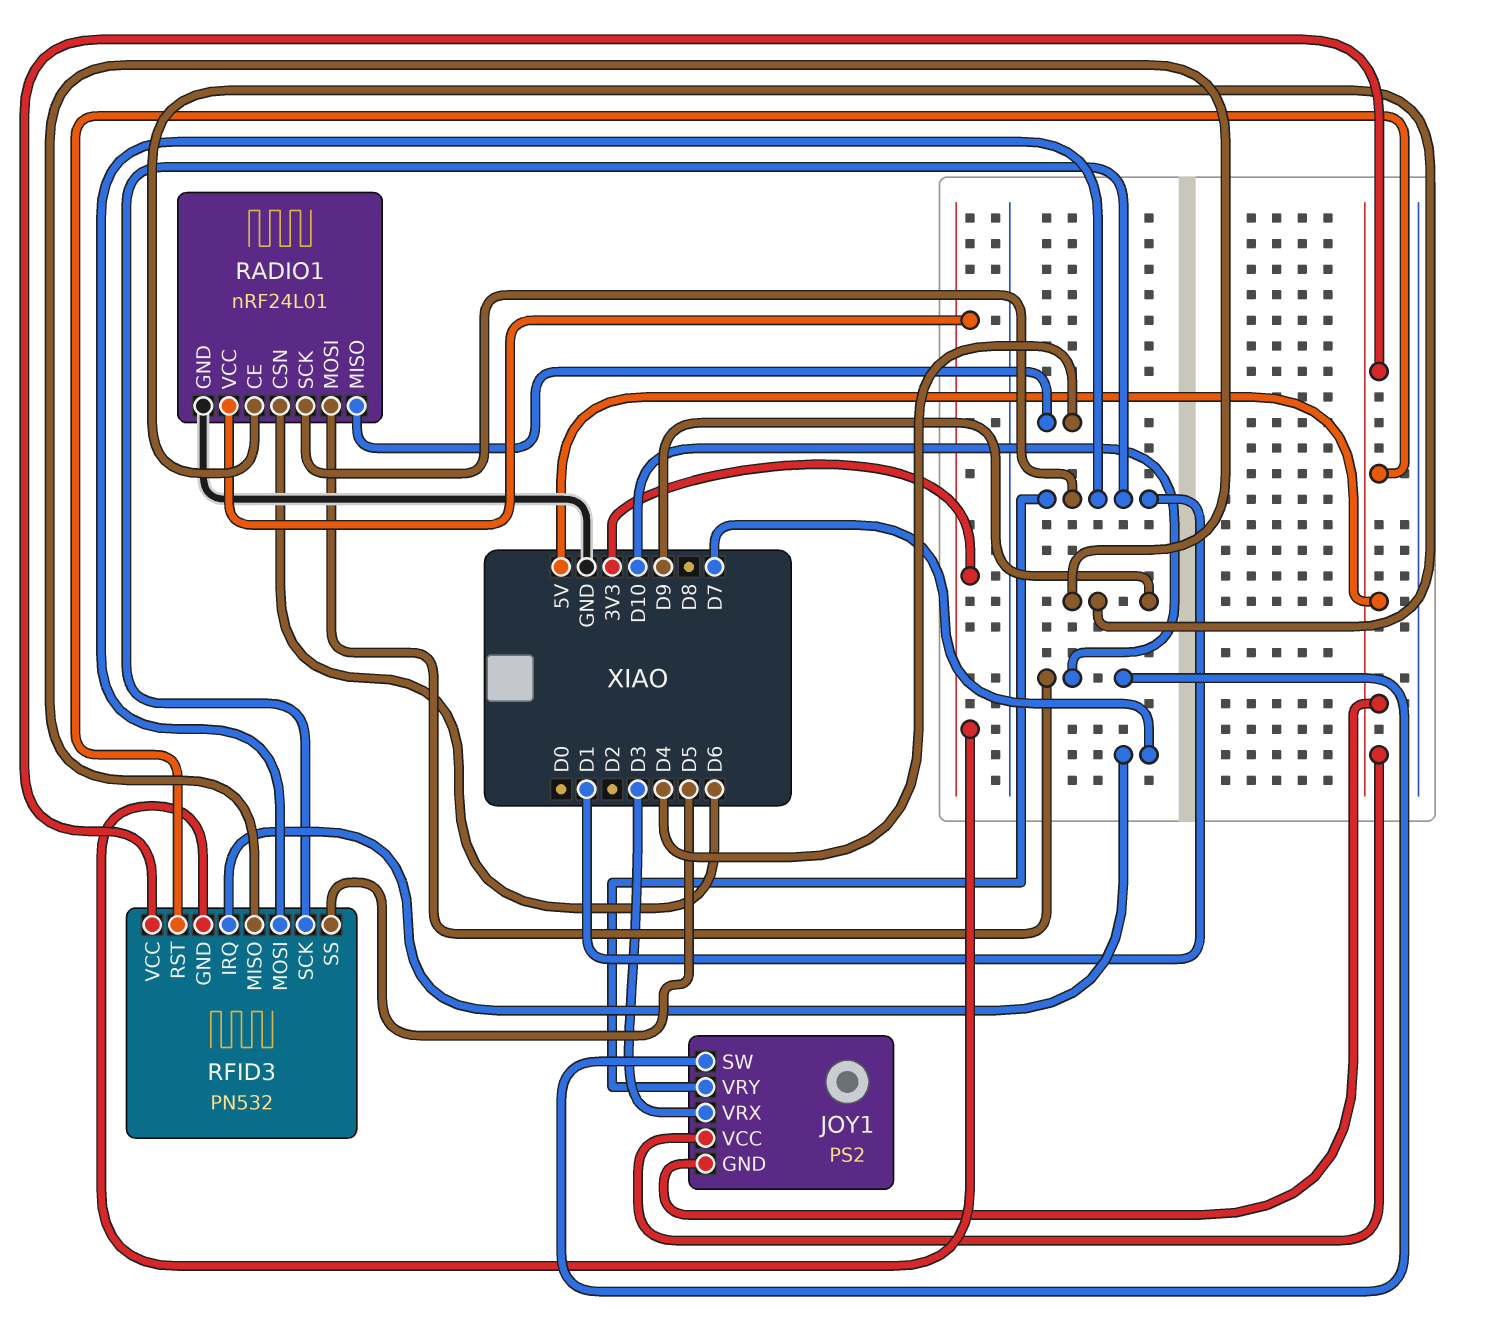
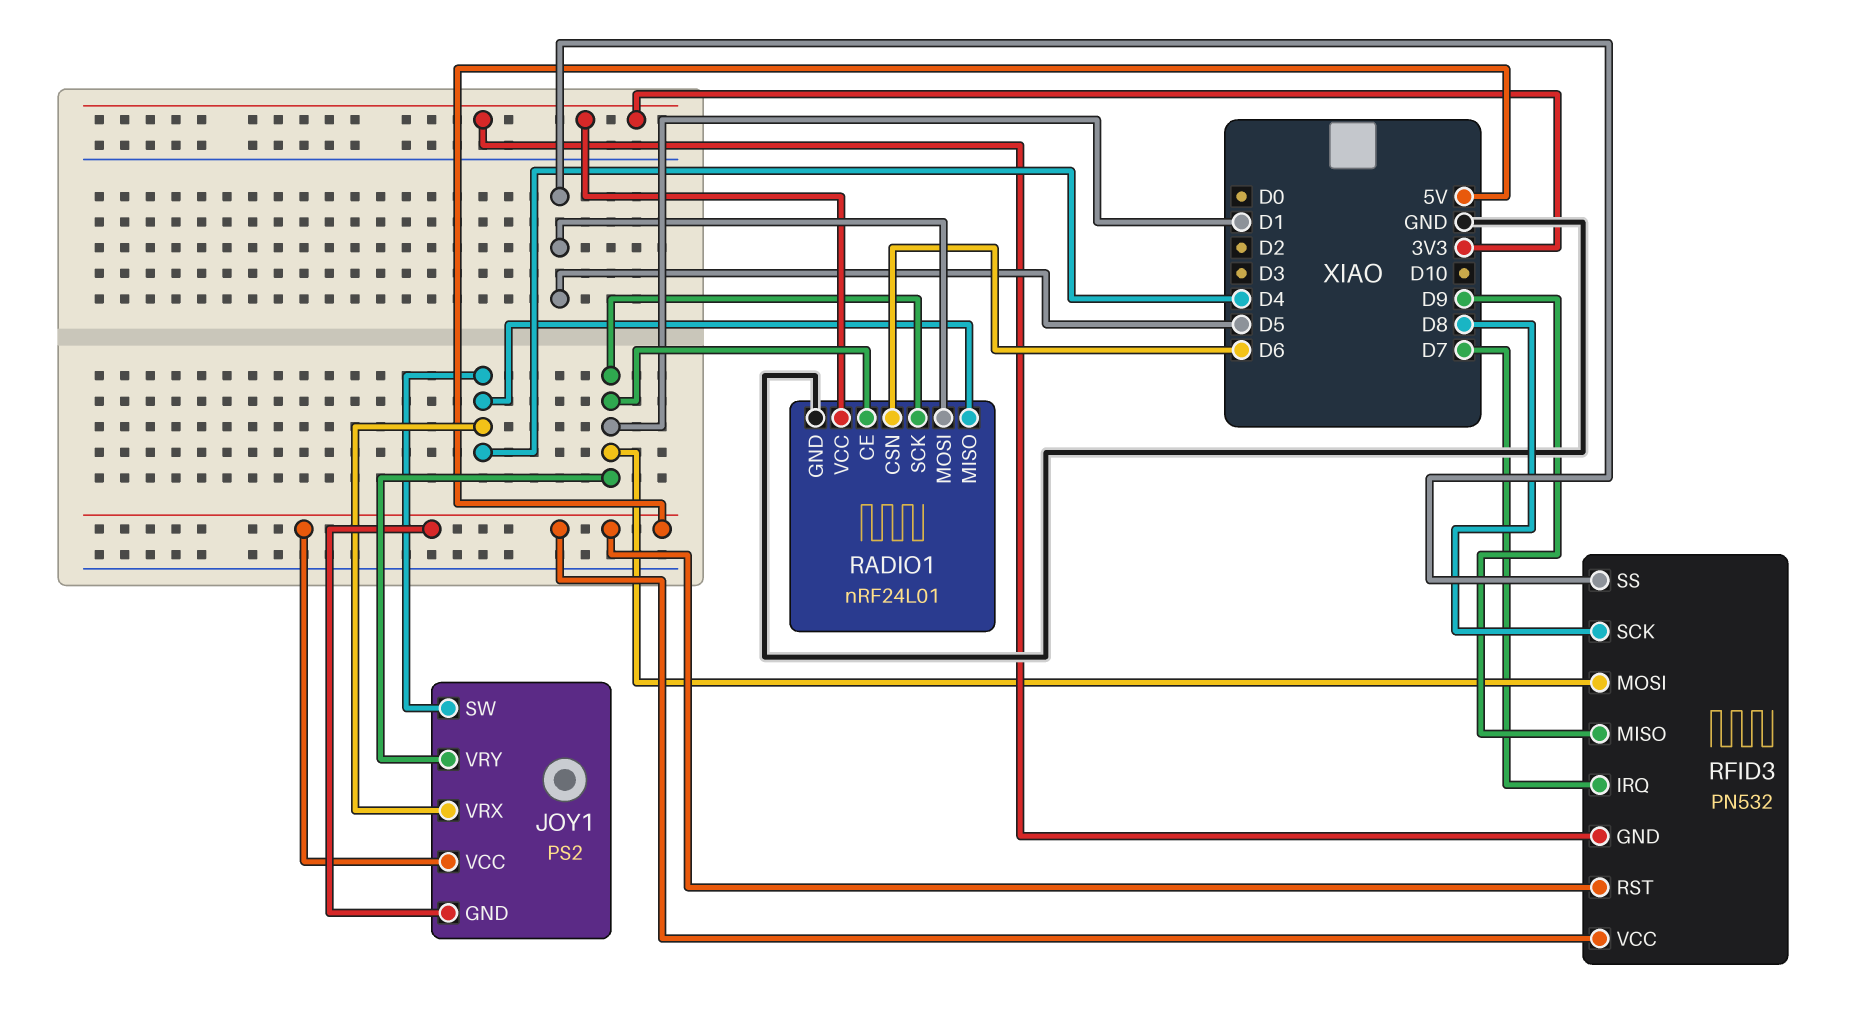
JOY1 pin SW: D10 -> D4
JOY1 pin VRX: D3 -> D4
RADIO1 pin CE: D9 -> D1
RADIO1 pin MOSI: D10 -> D5
RFID3 pin SCK: D1 -> D8

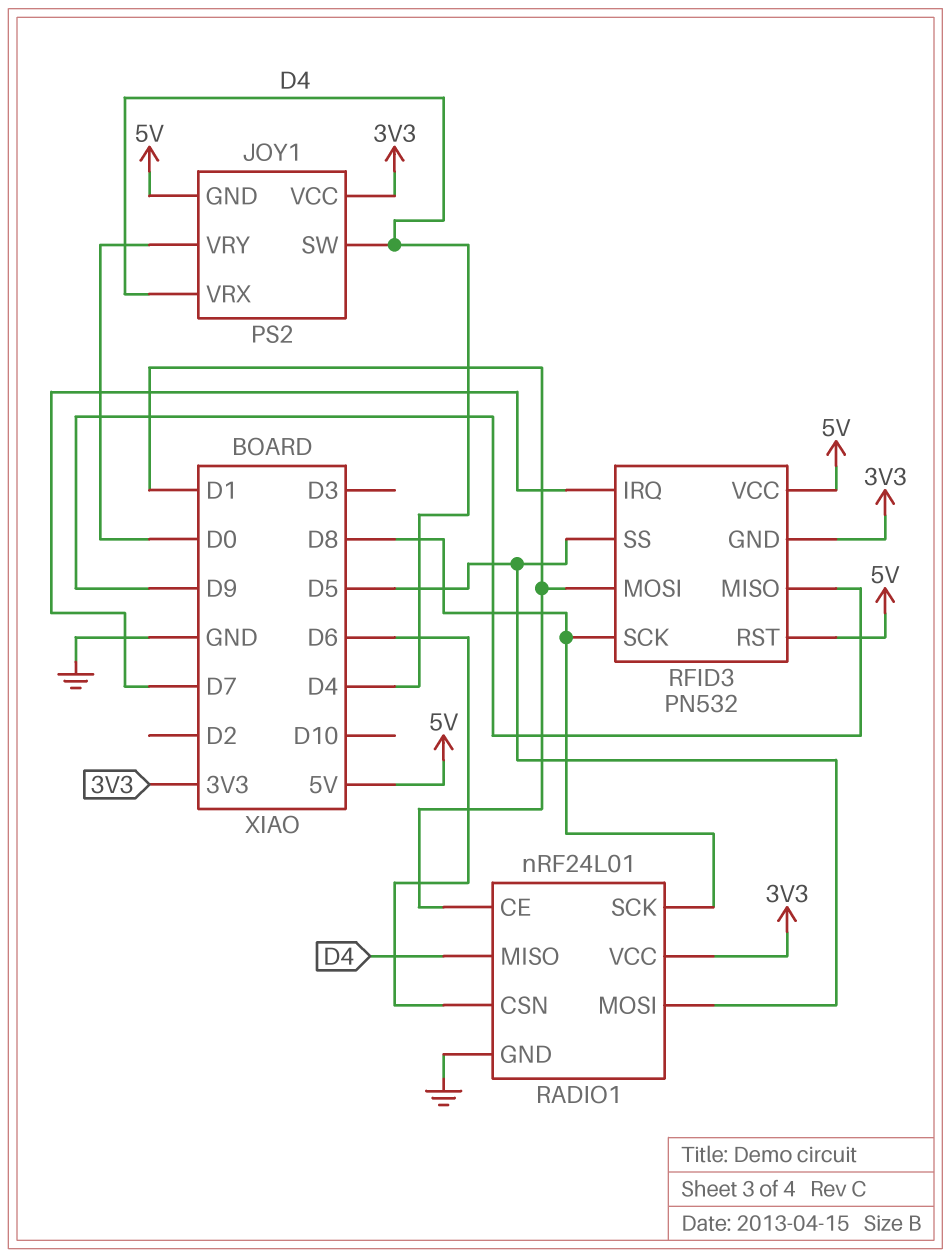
JOY1 pin VCC: 5V -> 3V3
JOY1 pin VRY: D1 -> D0
RADIO1 pin SCK: D1 -> D8

